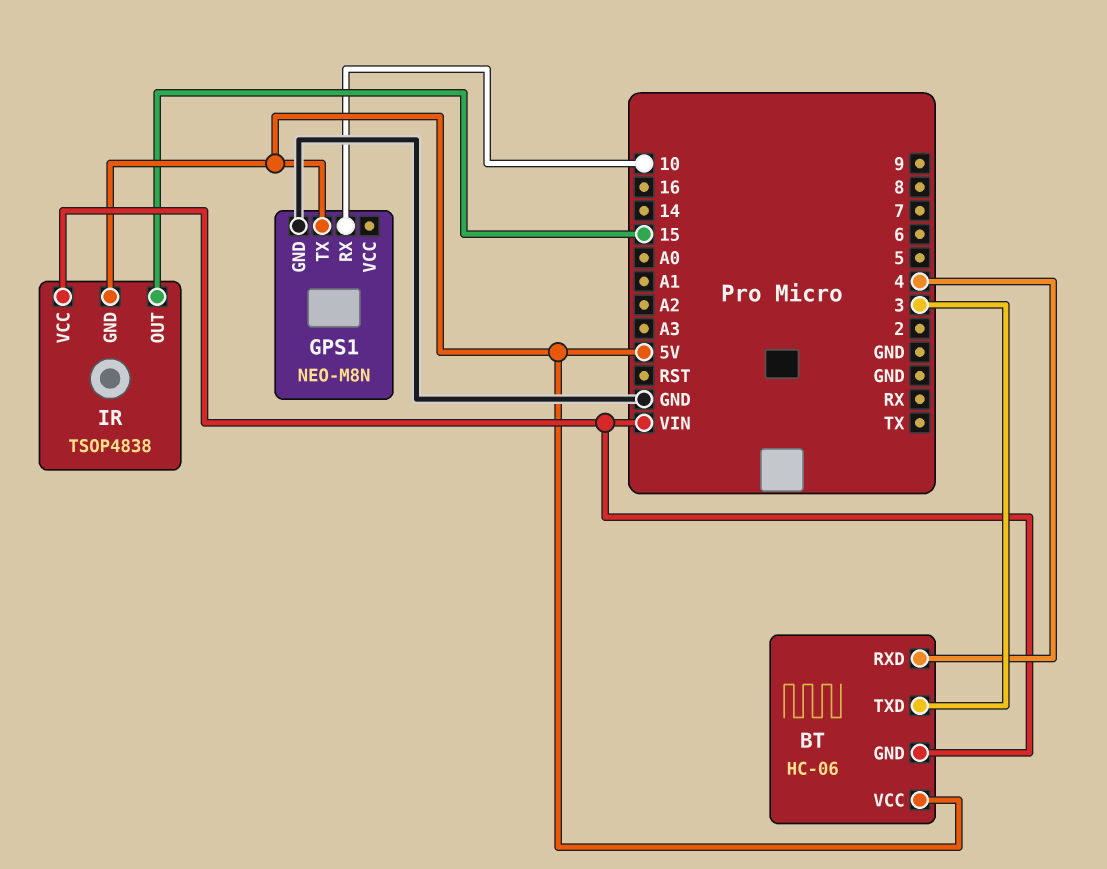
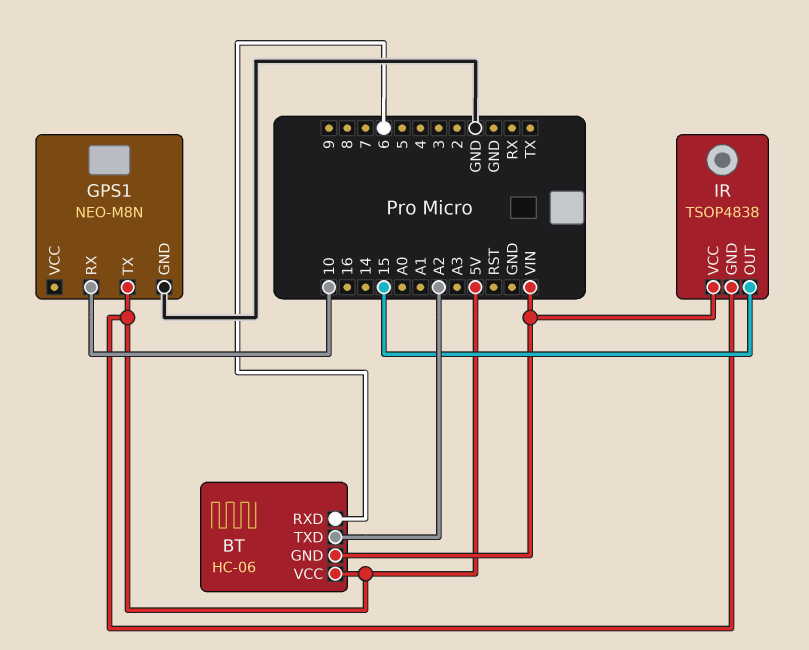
BT pin RXD: 4 -> 6
BT pin TXD: 3 -> A2

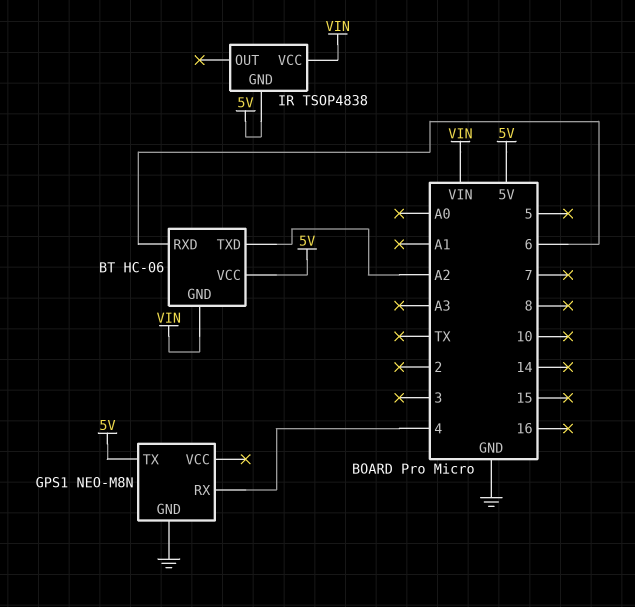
GPS1 pin RX: 10 -> 4
IR pin OUT: 15 -> none

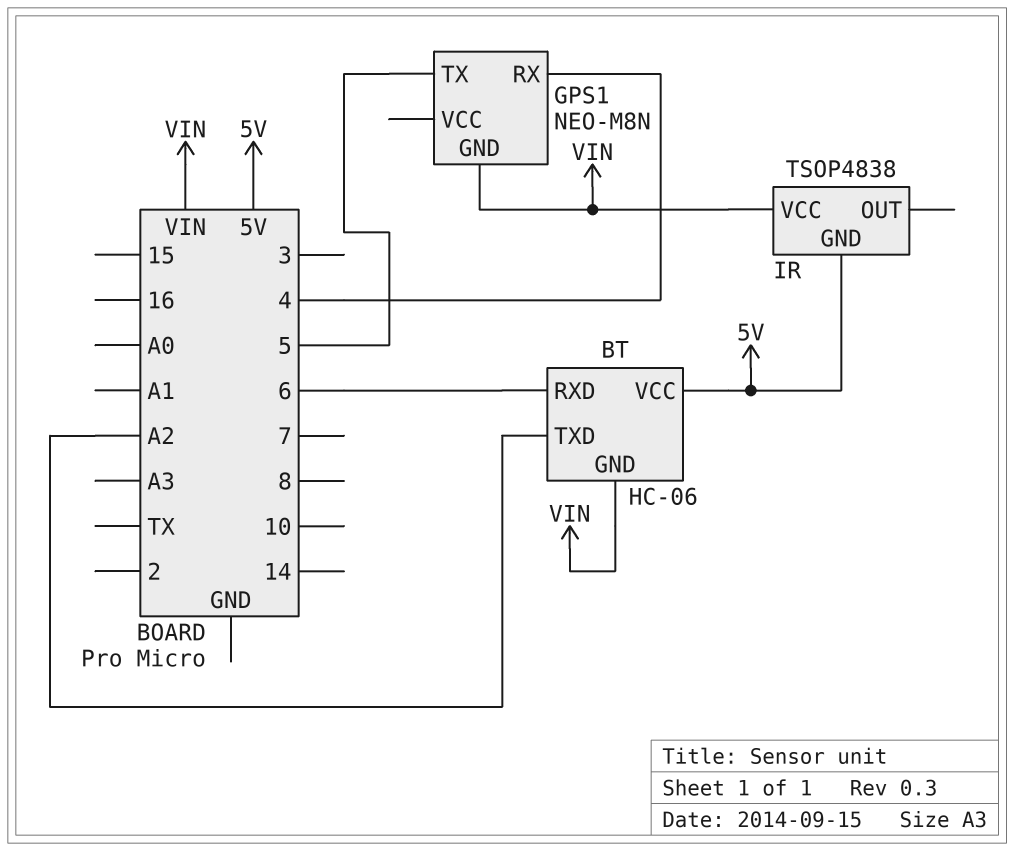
GPS1 pin GND: GND -> VIN
GPS1 pin TX: 5V -> 5

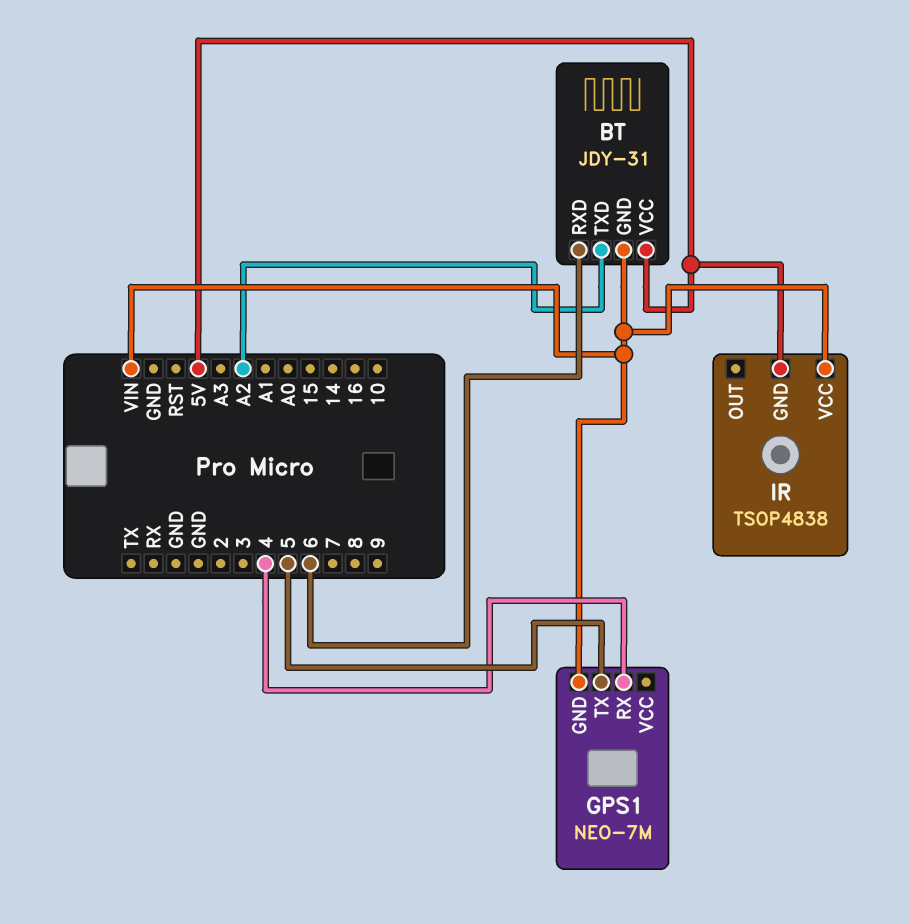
BT: HC-06 -> JDY-31
GPS1: NEO-M8N -> NEO-7M

